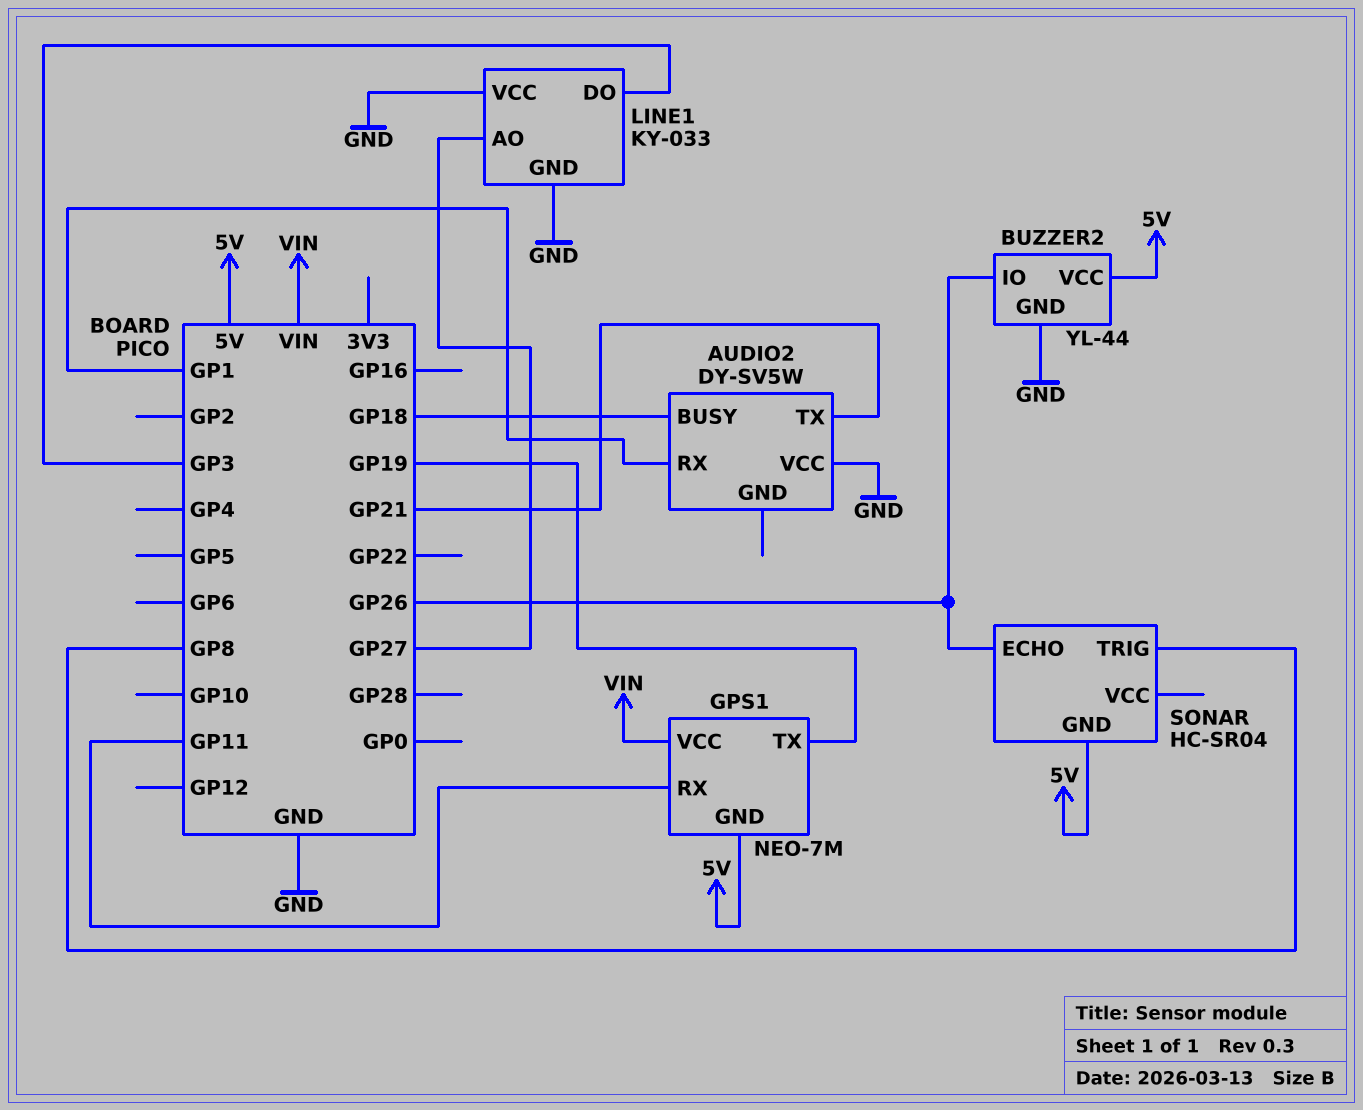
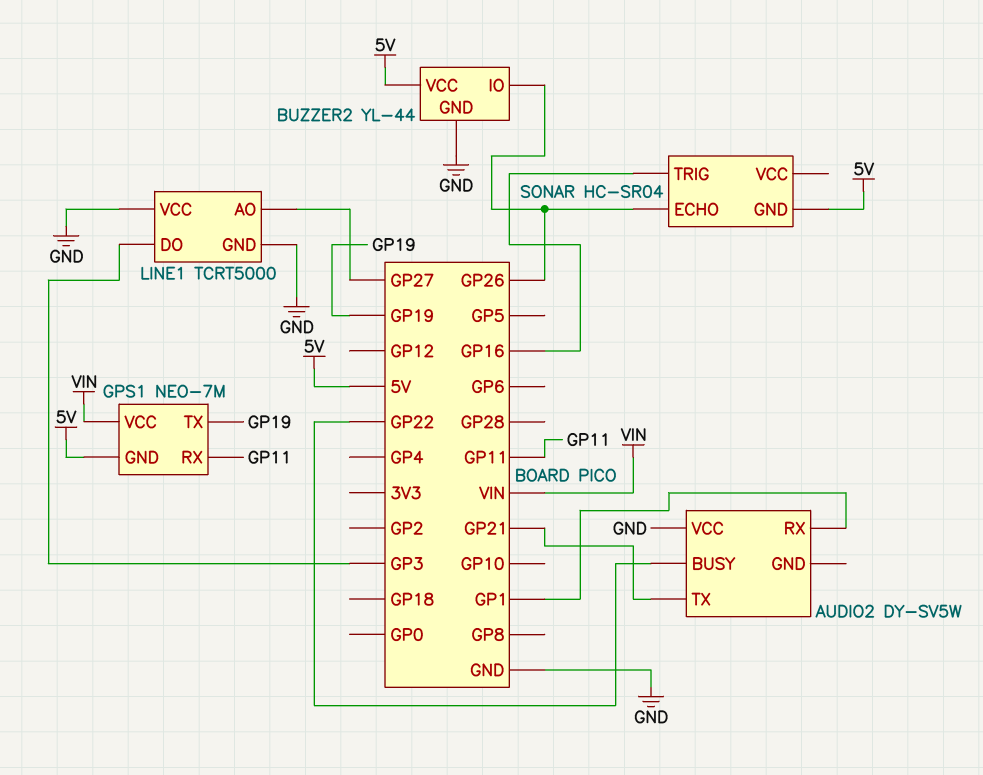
AUDIO2 pin BUSY: GP18 -> GP22
LINE1: KY-033 -> TCRT5000
SONAR pin TRIG: GP8 -> GP16

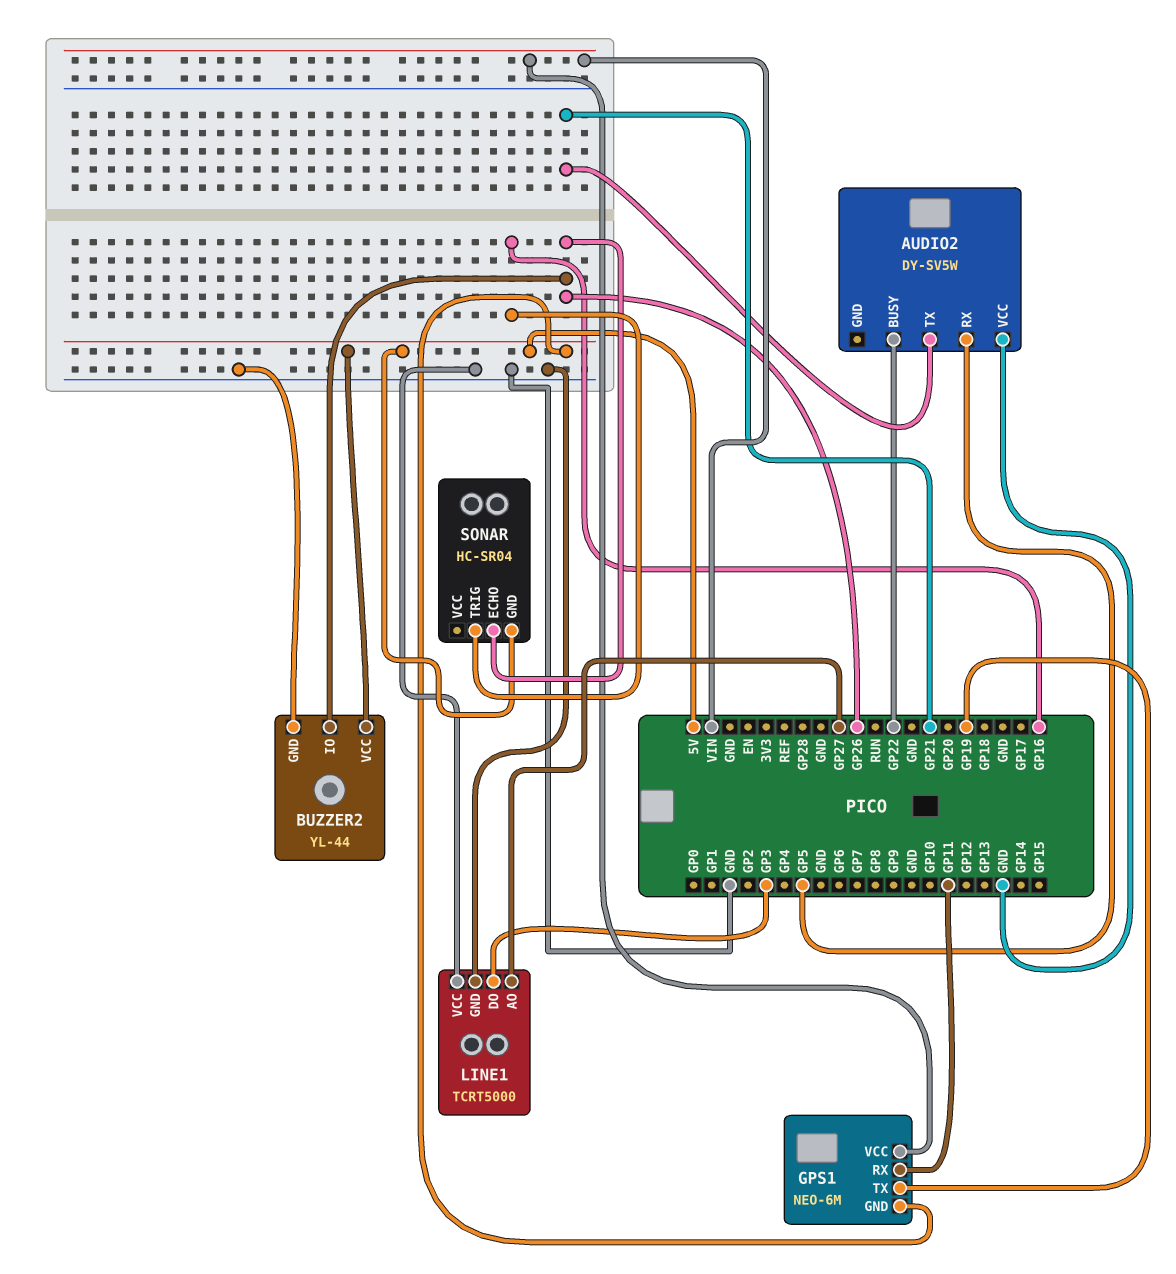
AUDIO2 pin RX: GP1 -> GP5
GPS1: NEO-7M -> NEO-6M

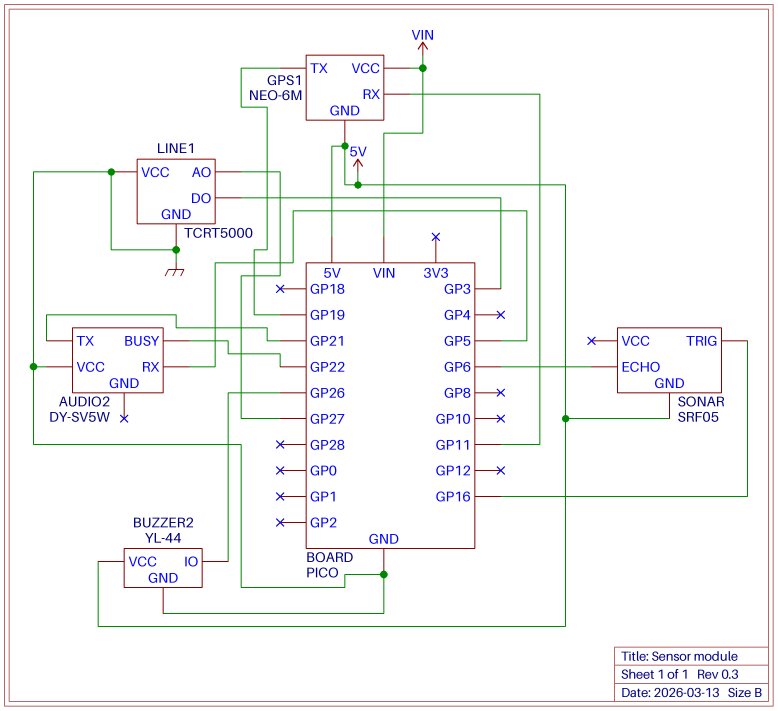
SONAR: HC-SR04 -> SRF05
SONAR pin ECHO: GP26 -> GP6

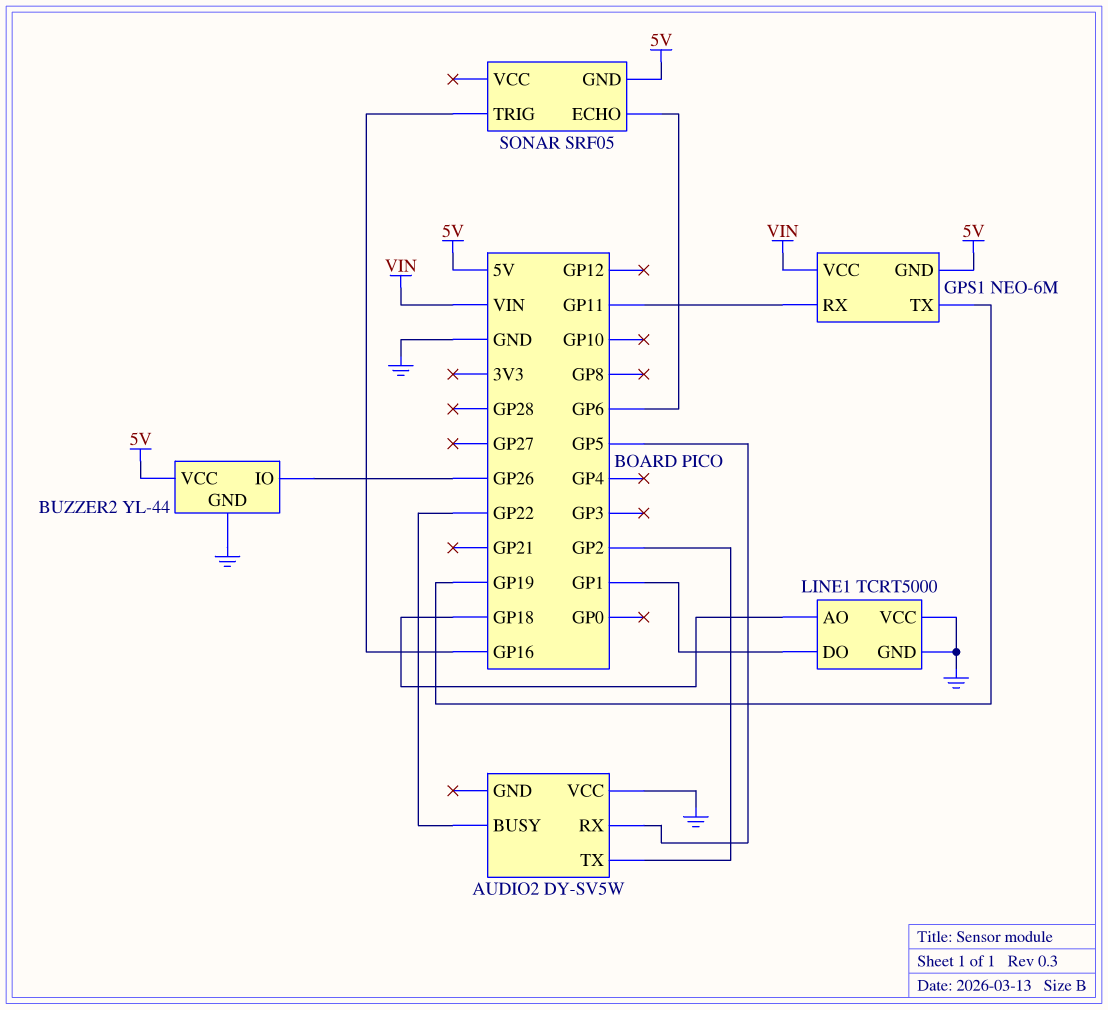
AUDIO2 pin TX: GP21 -> GP2
LINE1 pin AO: GP27 -> GP18
LINE1 pin DO: GP3 -> GP1

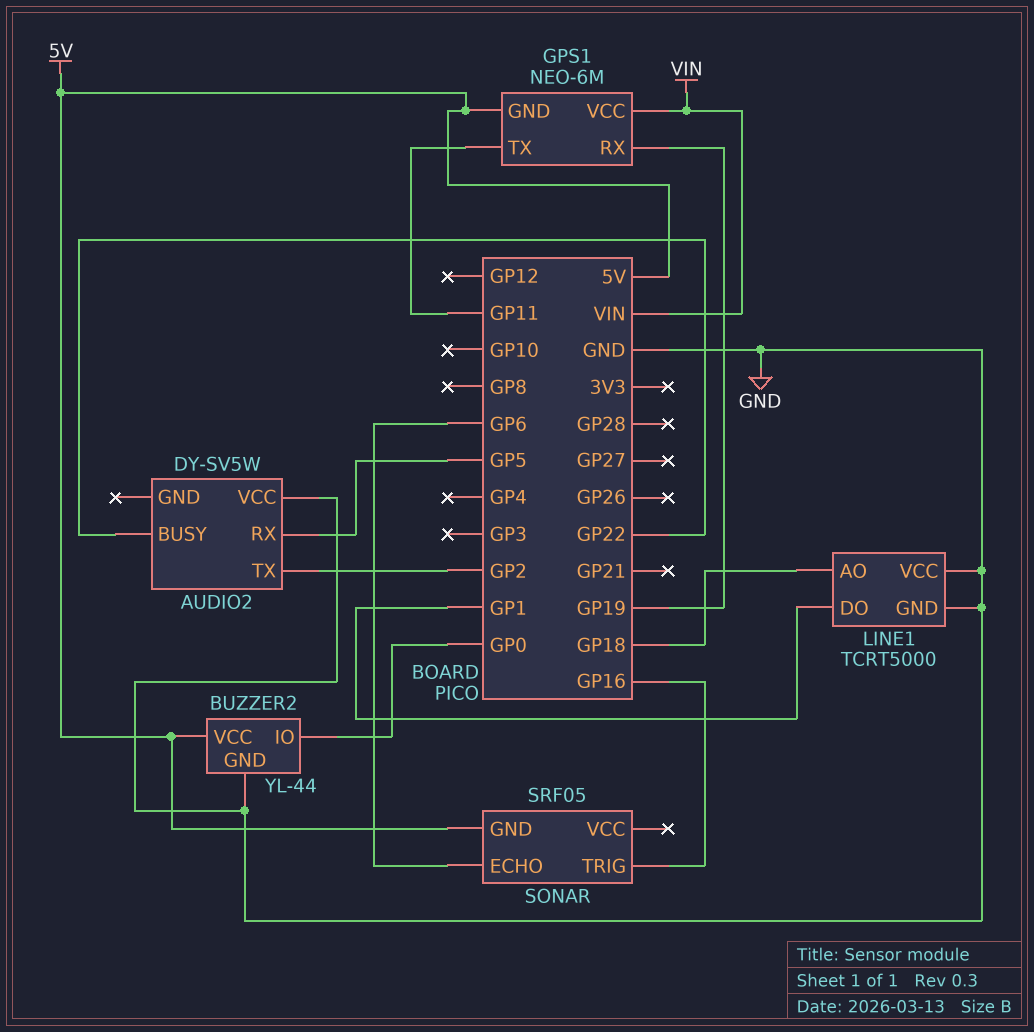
BUZZER2 pin IO: GP26 -> GP0
GPS1 pin RX: GP11 -> GP19
GPS1 pin TX: GP19 -> GP11

